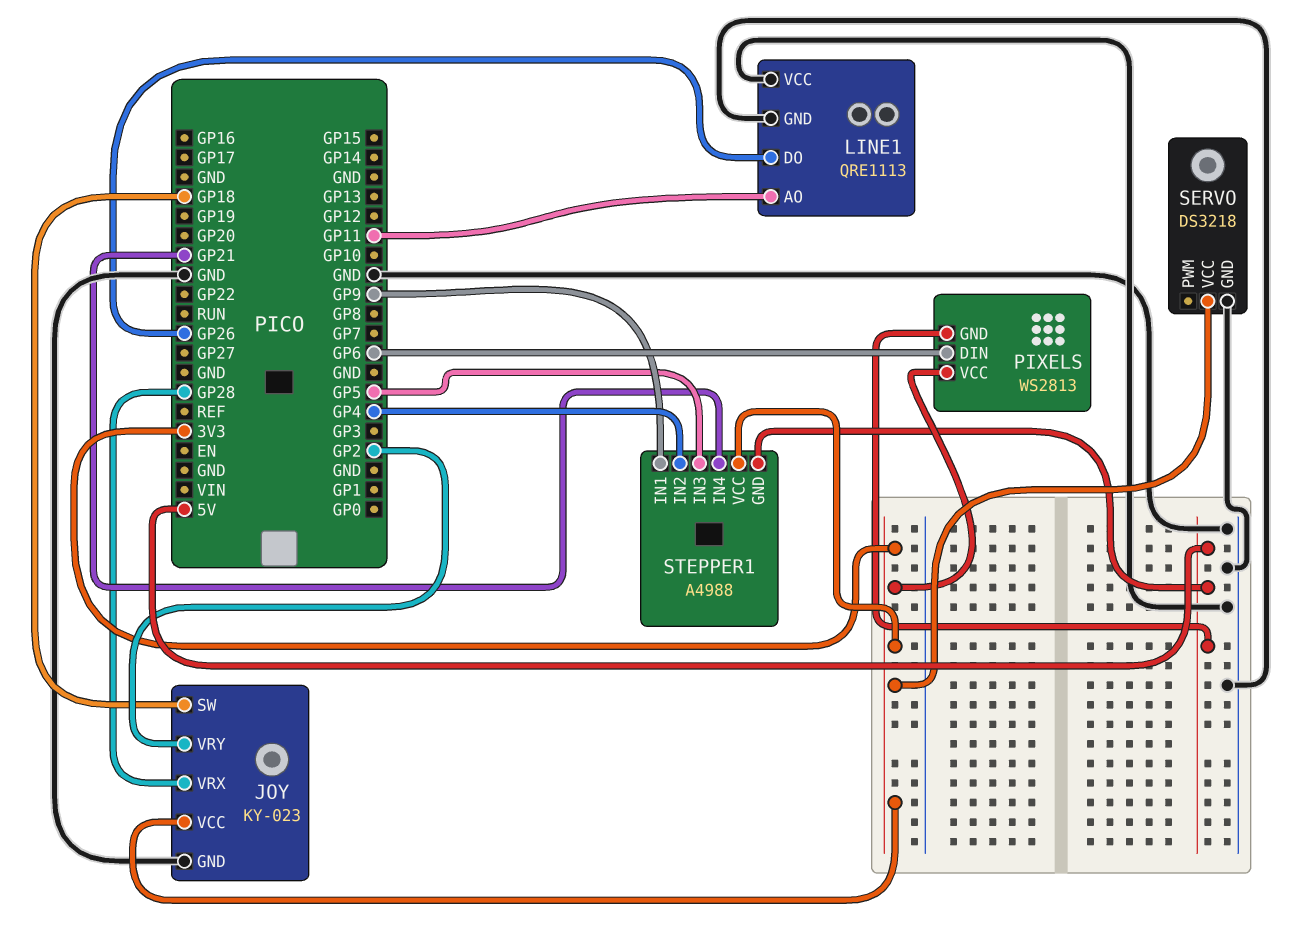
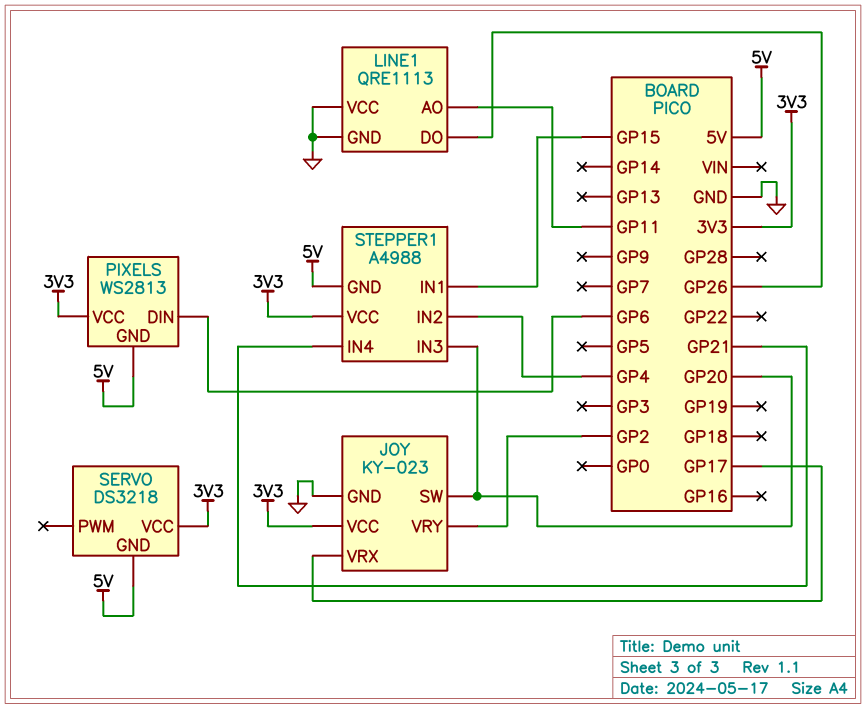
JOY pin SW: GP18 -> GP20
JOY pin VRX: GP28 -> GP17
SERVO pin GND: GND -> 5V
STEPPER1 pin IN1: GP9 -> GP15
STEPPER1 pin IN3: GP5 -> GP20

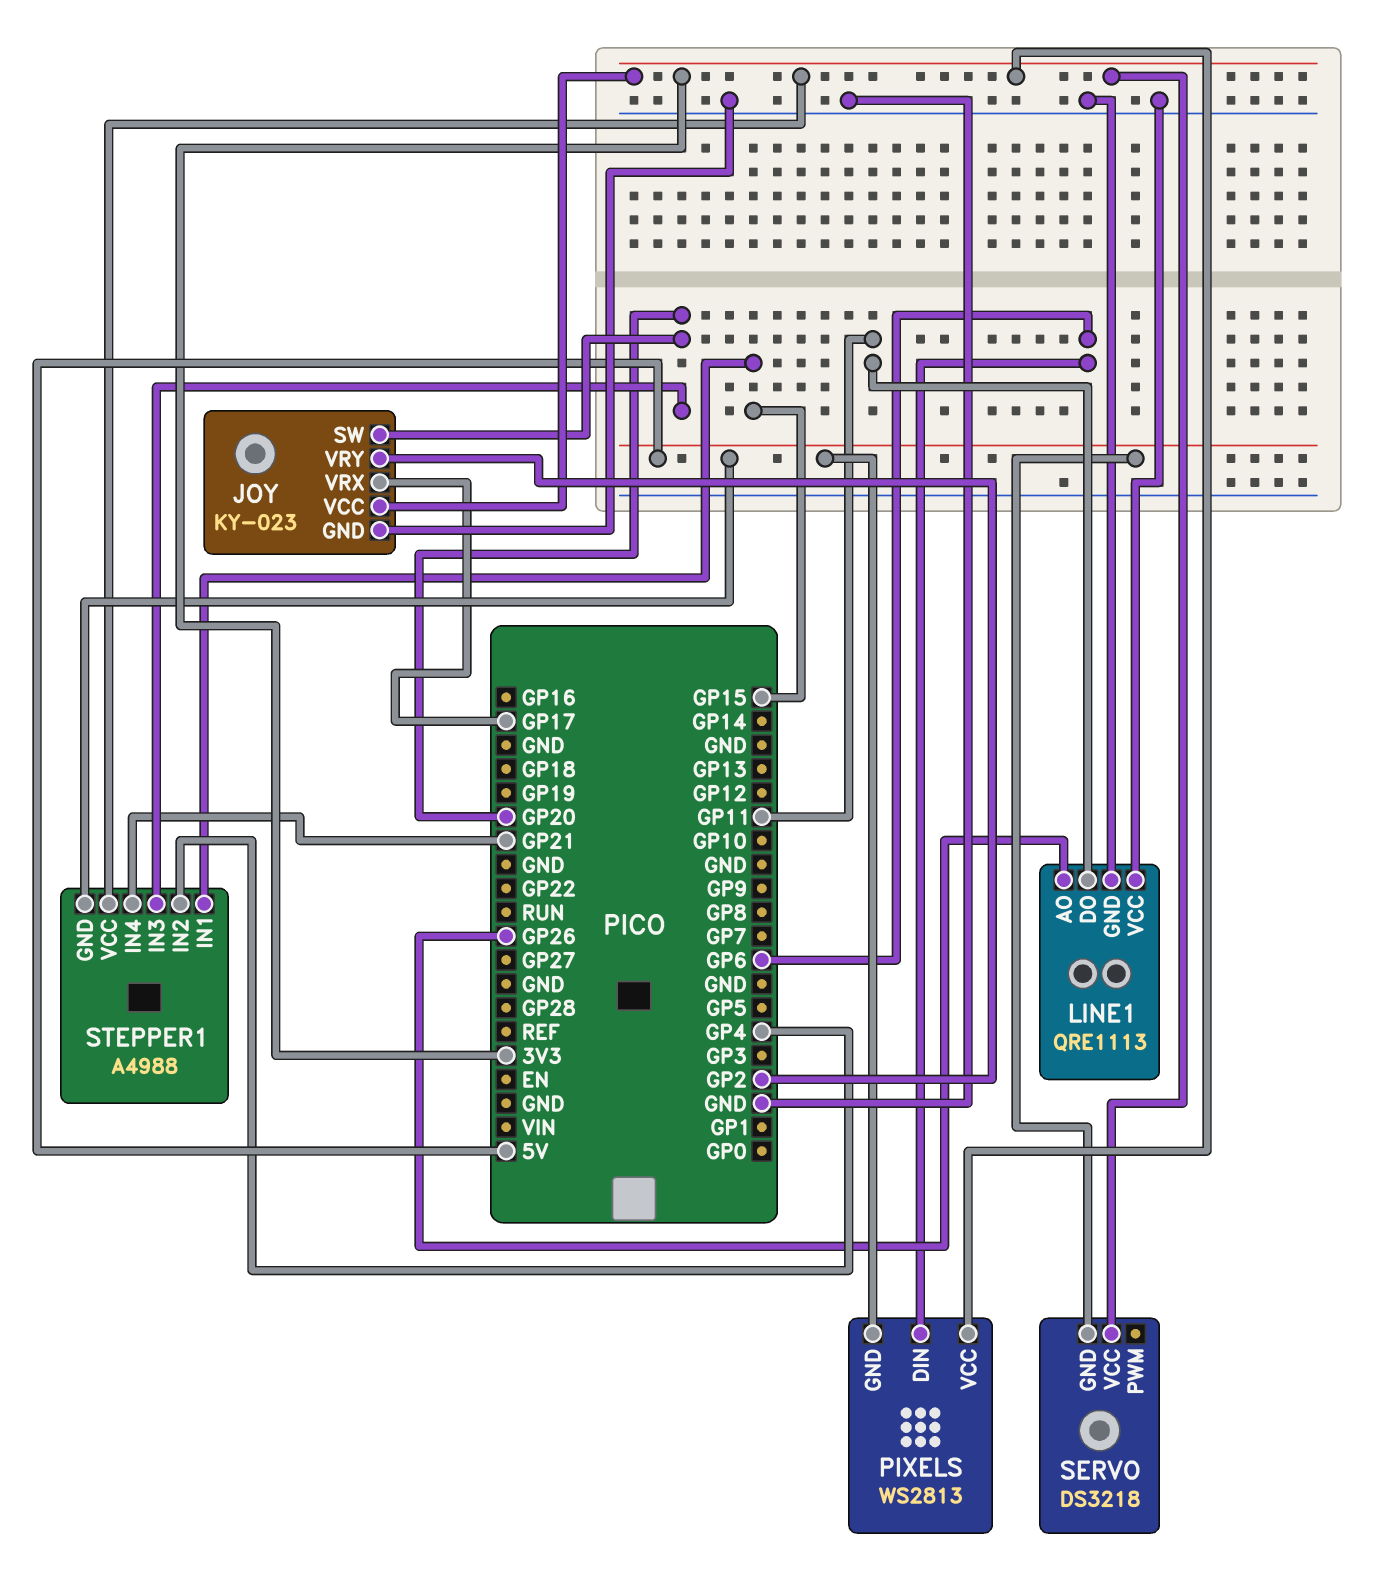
LINE1 pin AO: GP11 -> GP26
LINE1 pin DO: GP26 -> GP11

